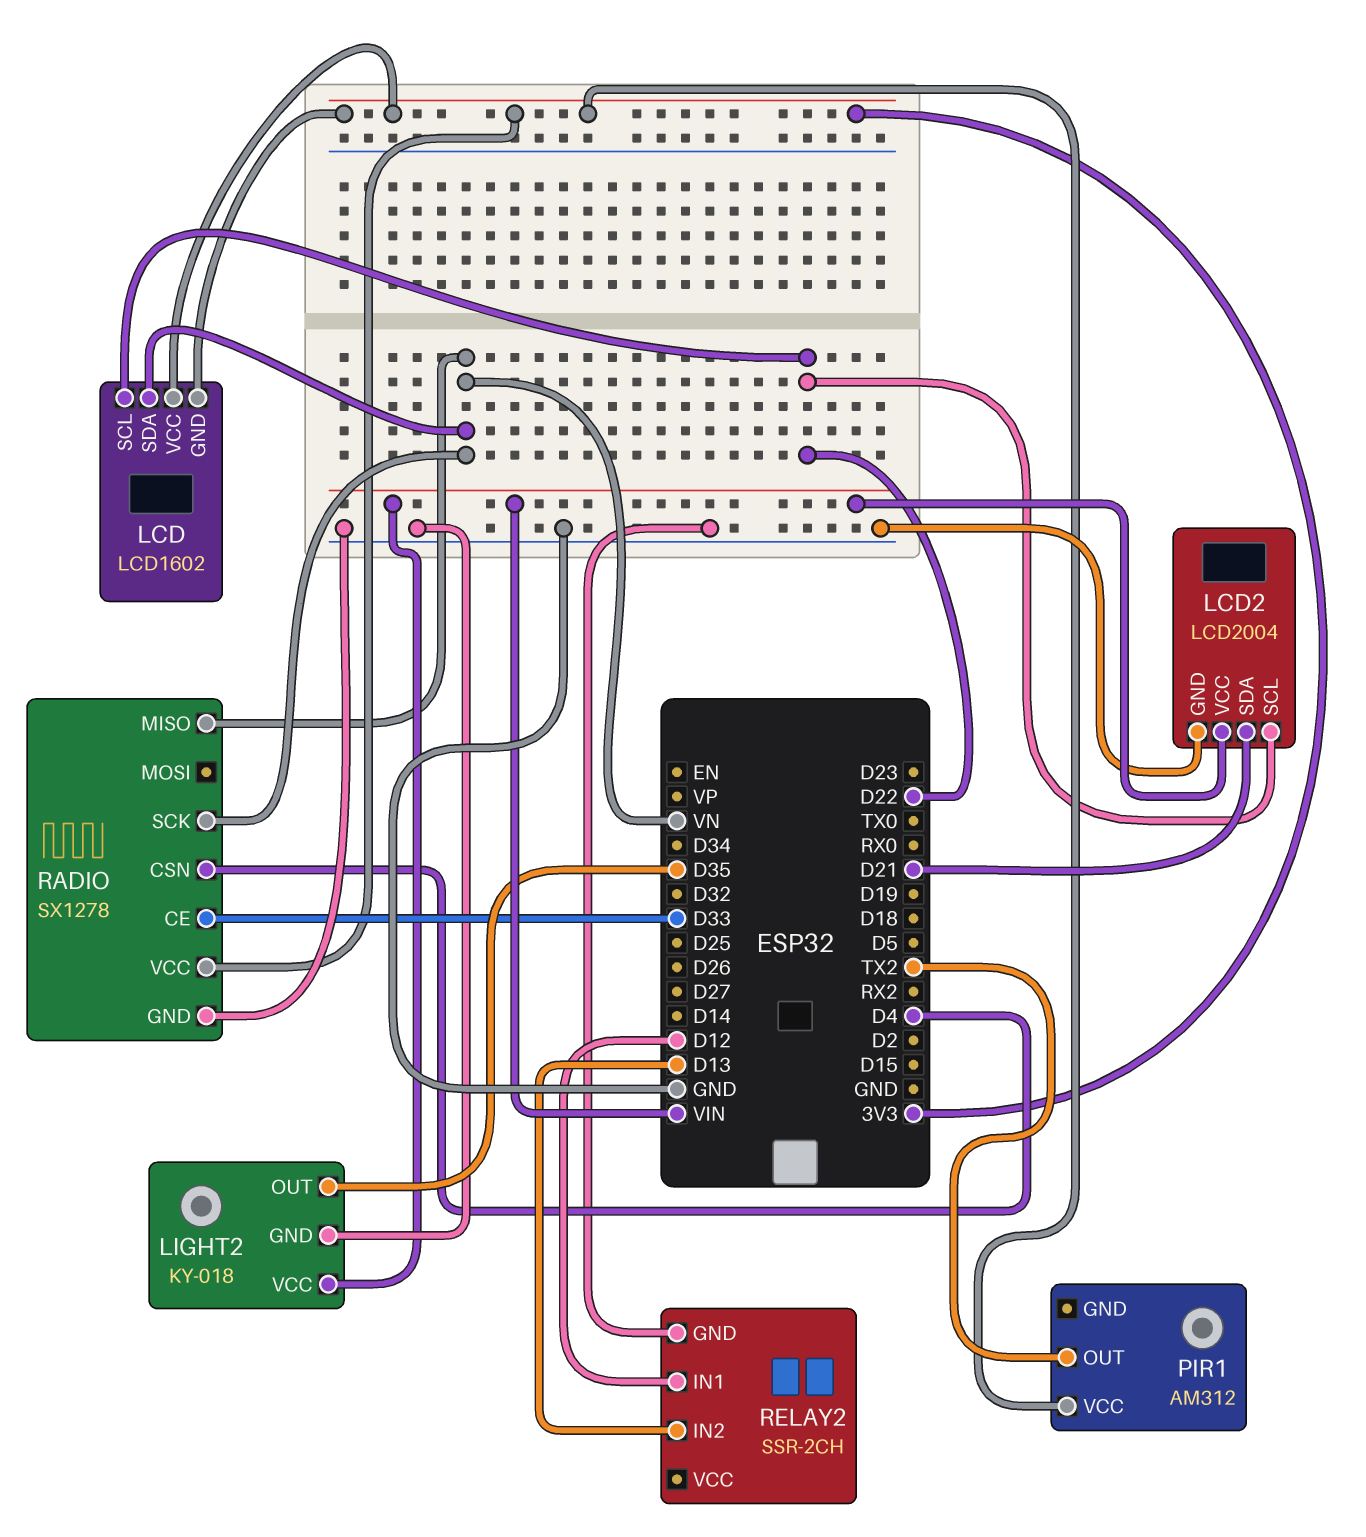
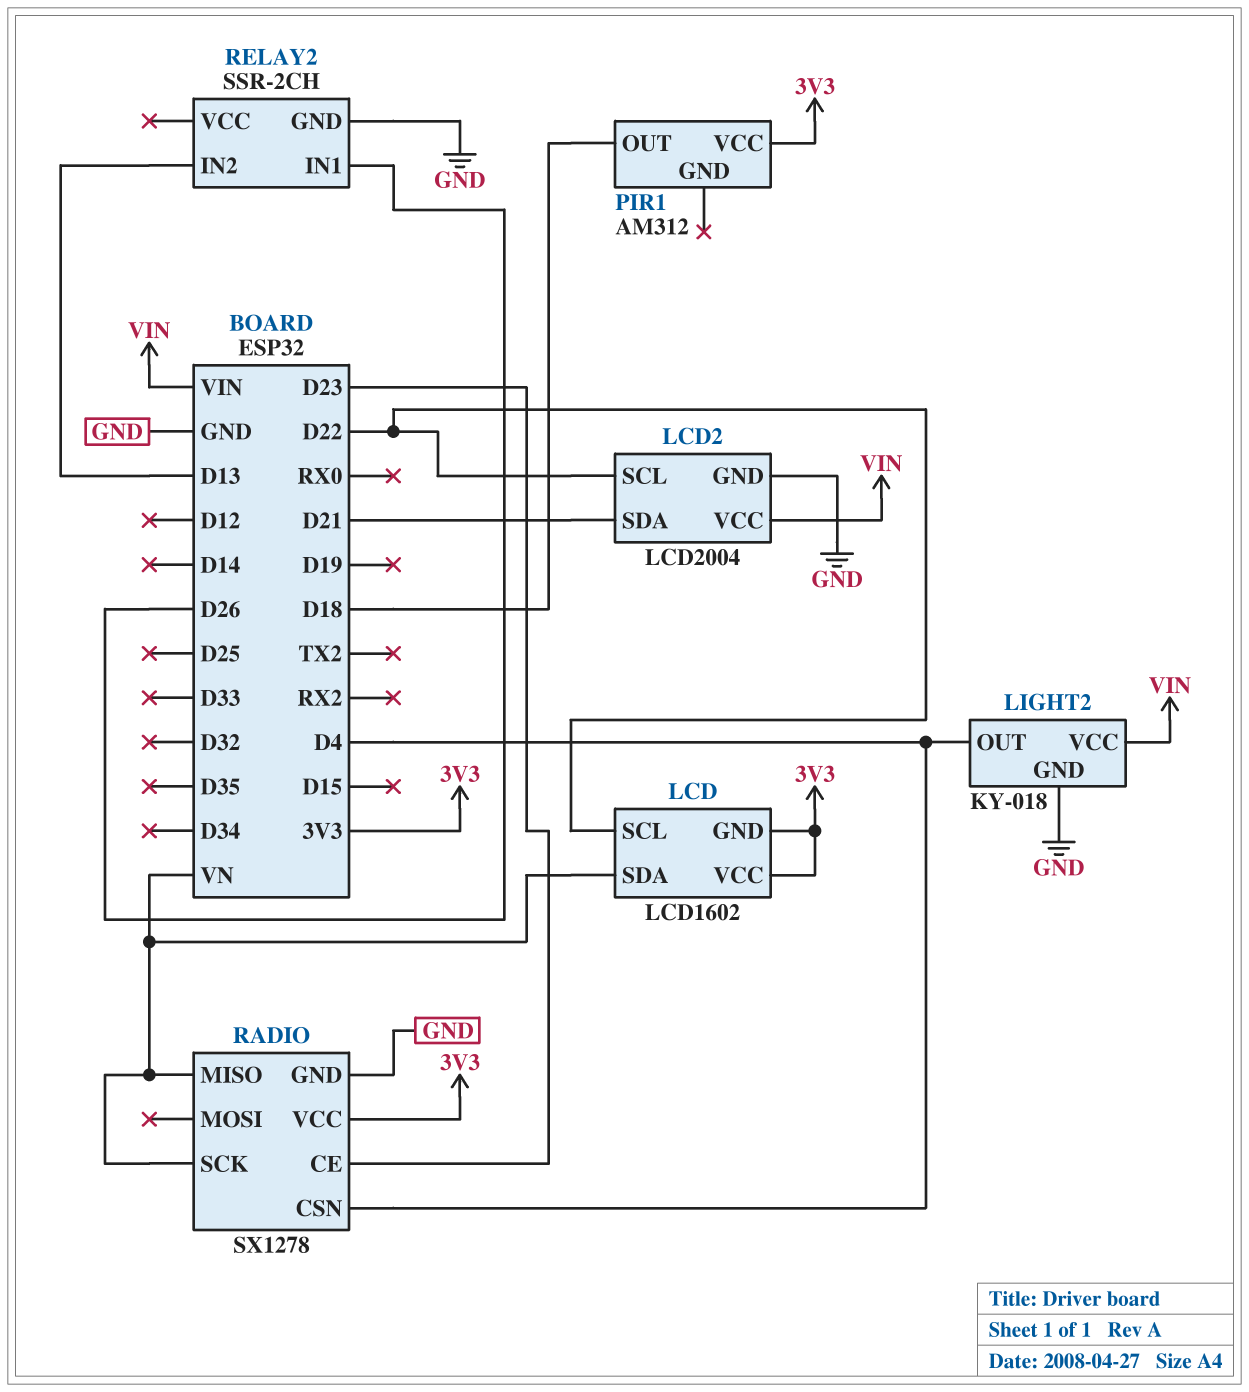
LIGHT2 pin OUT: D35 -> D4
PIR1 pin OUT: TX2 -> D18
RADIO pin CE: D33 -> D23
RELAY2 pin IN1: D12 -> D26

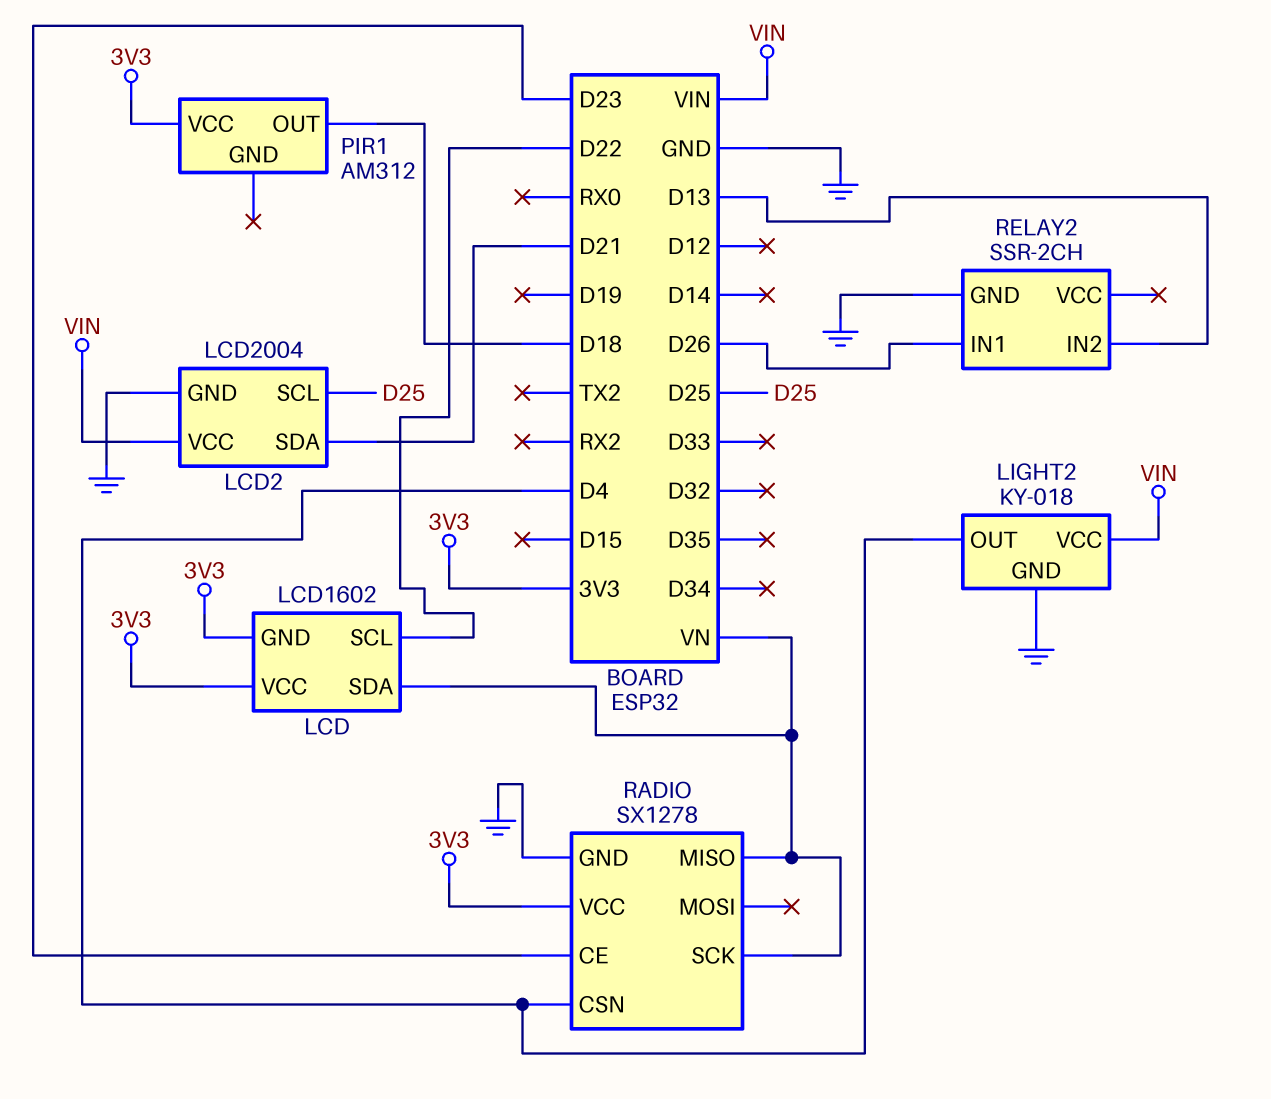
LCD2 pin SCL: D22 -> D25

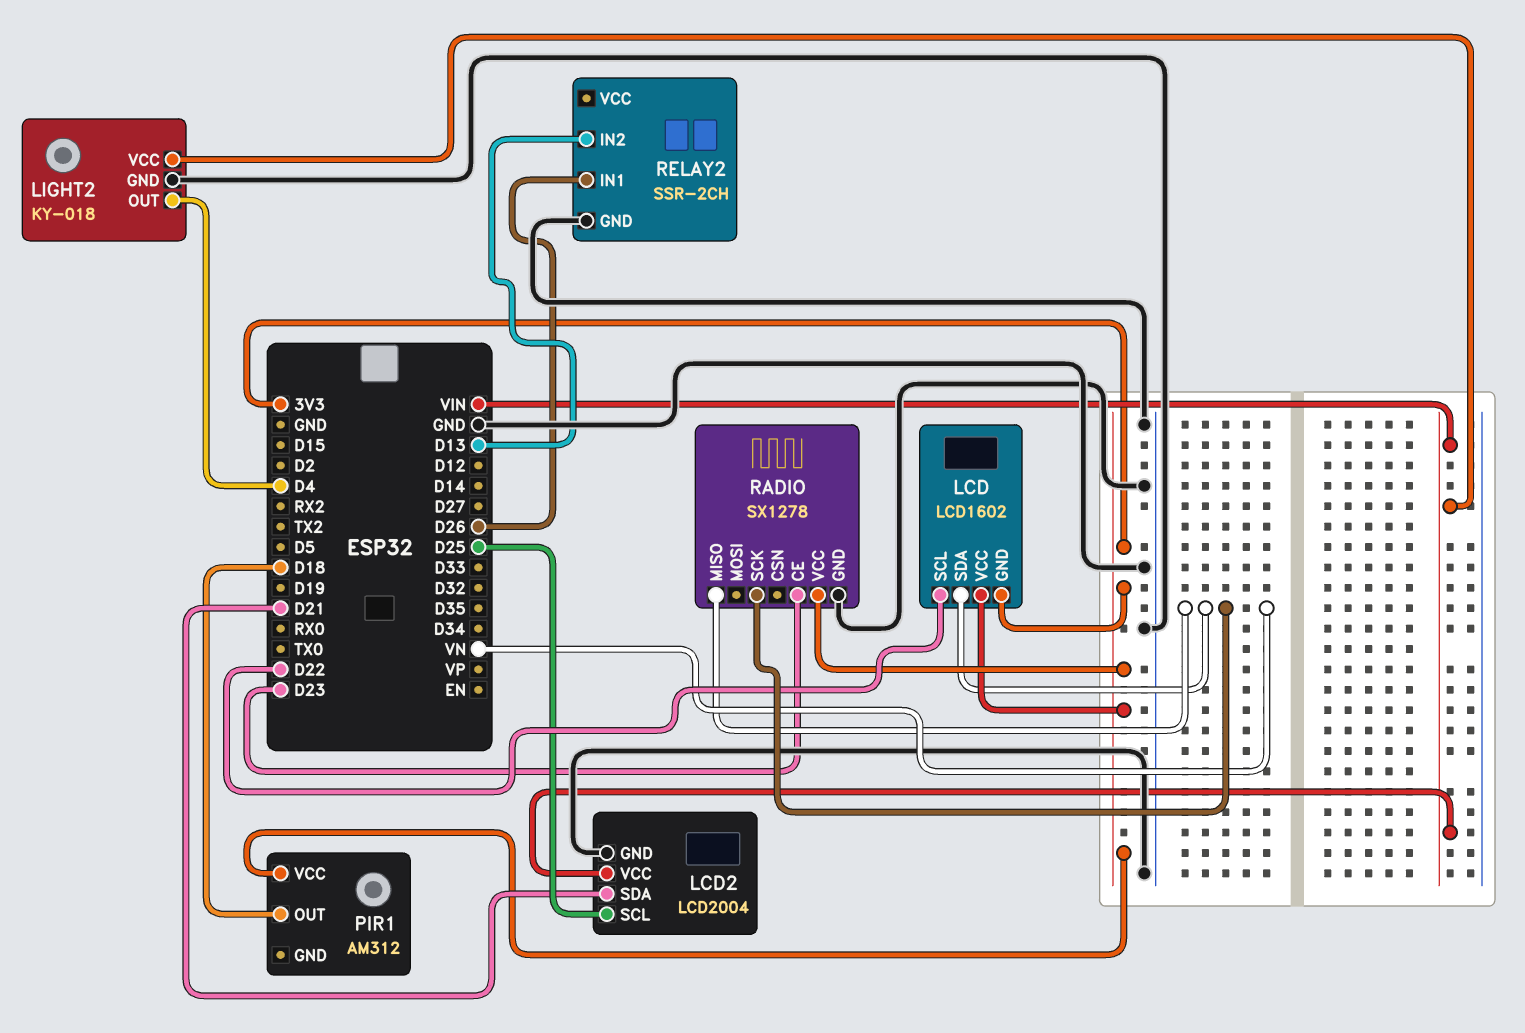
RADIO pin CSN: D4 -> none

